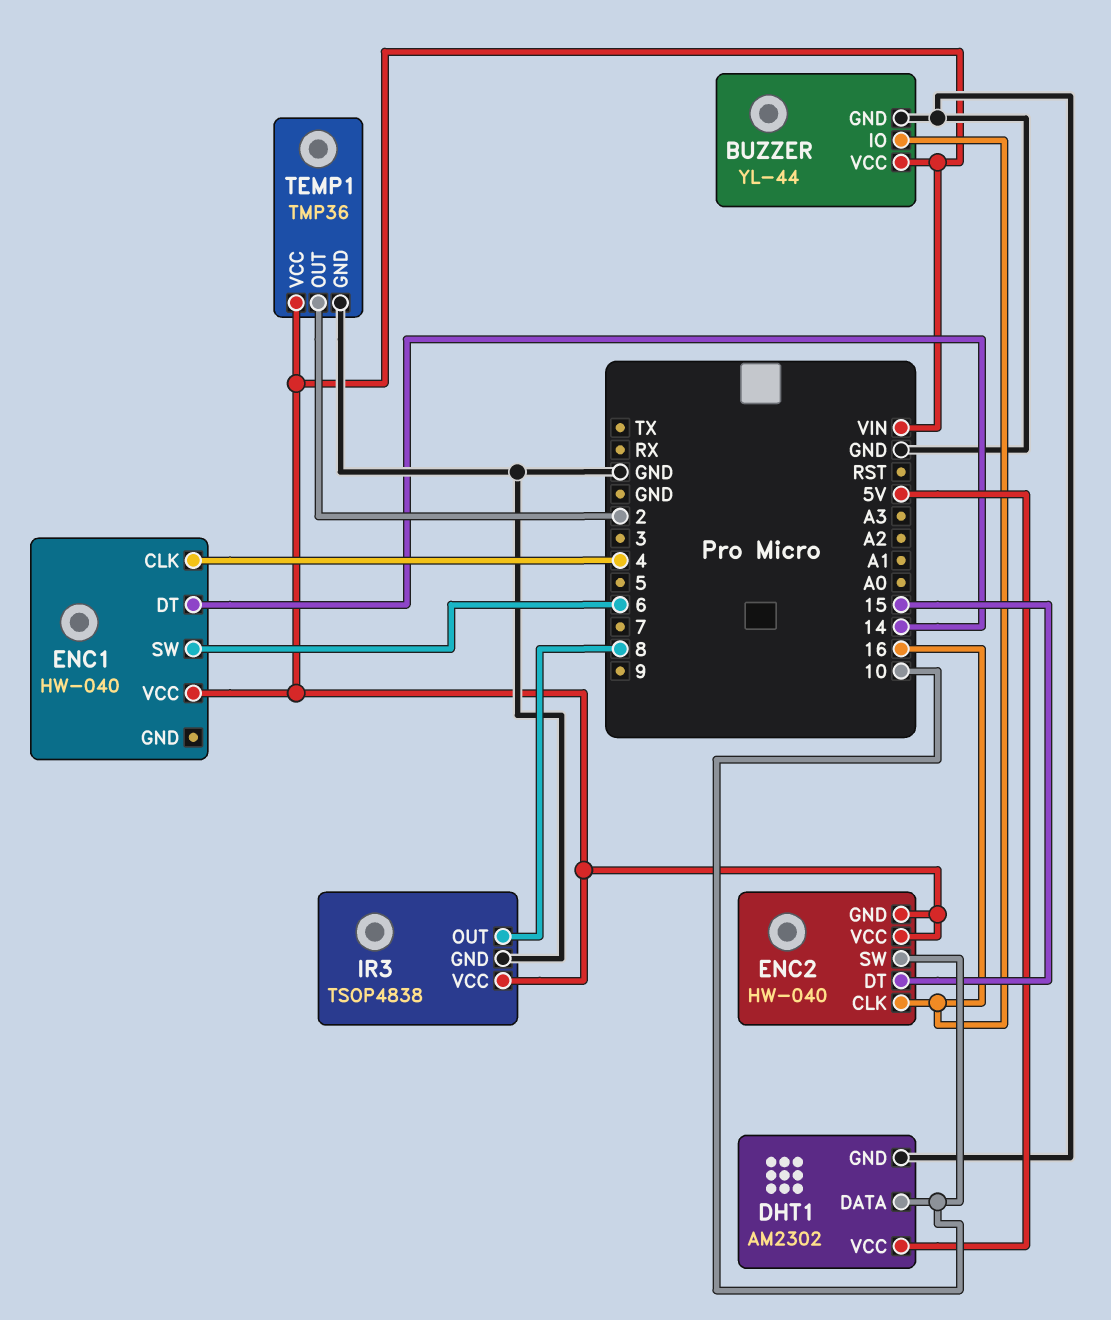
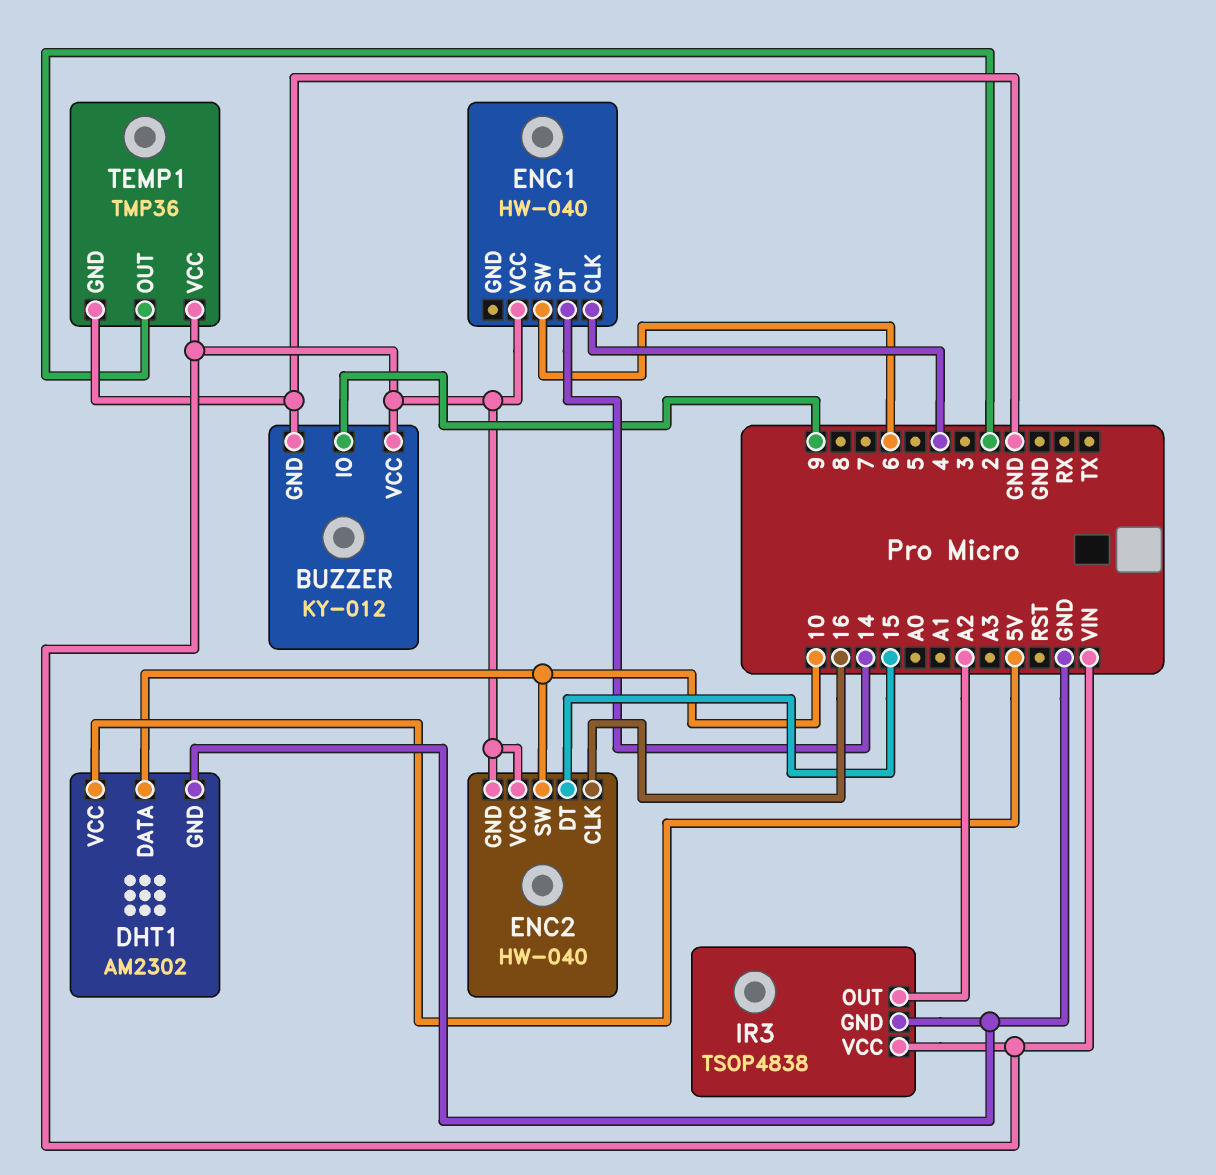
BUZZER: YL-44 -> KY-012
BUZZER pin IO: 16 -> 9
IR3 pin OUT: 8 -> A2

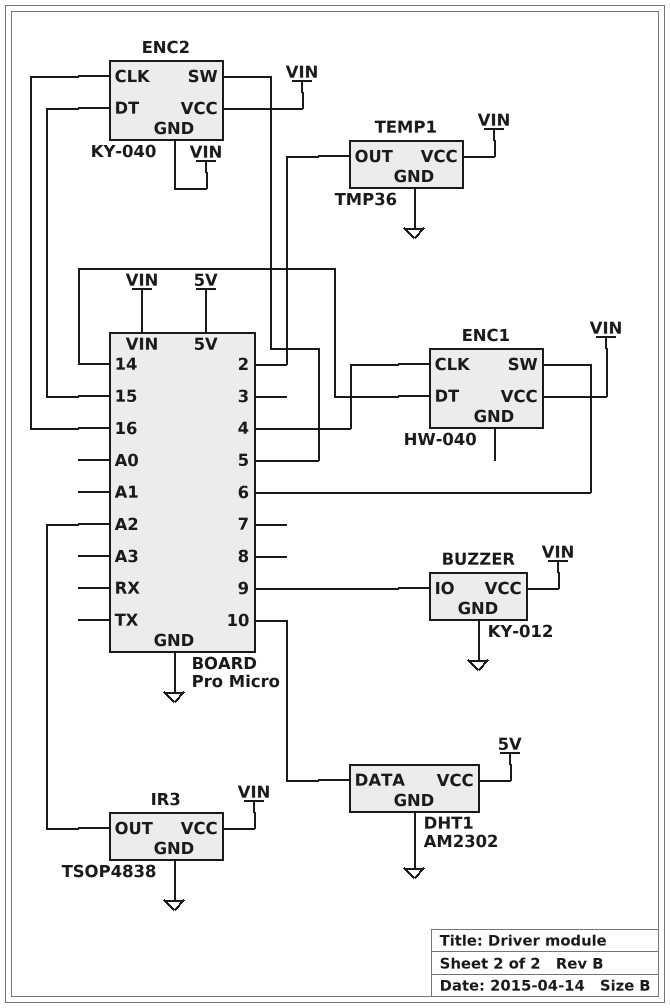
ENC2: HW-040 -> KY-040
ENC2 pin SW: 10 -> 5

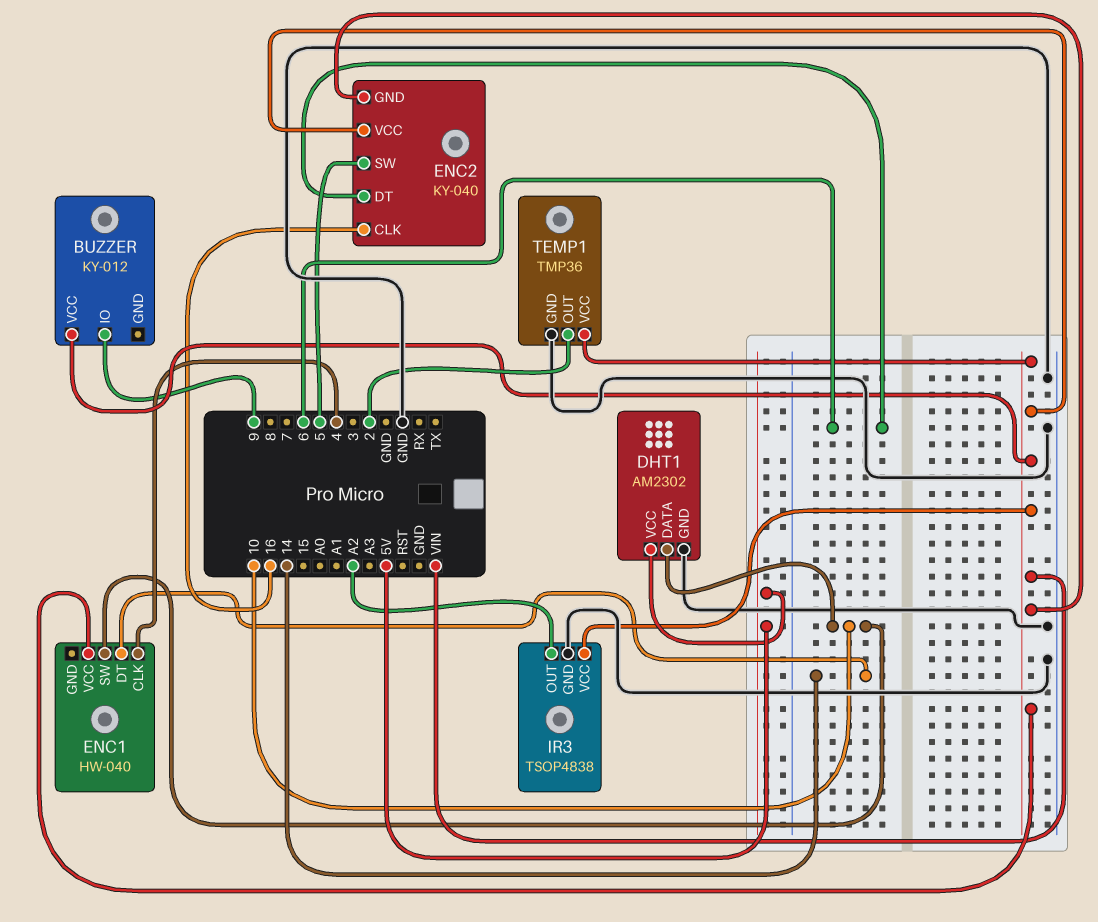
BUZZER pin GND: GND -> none
ENC1 pin SW: 6 -> 10
ENC2 pin DT: 15 -> 6

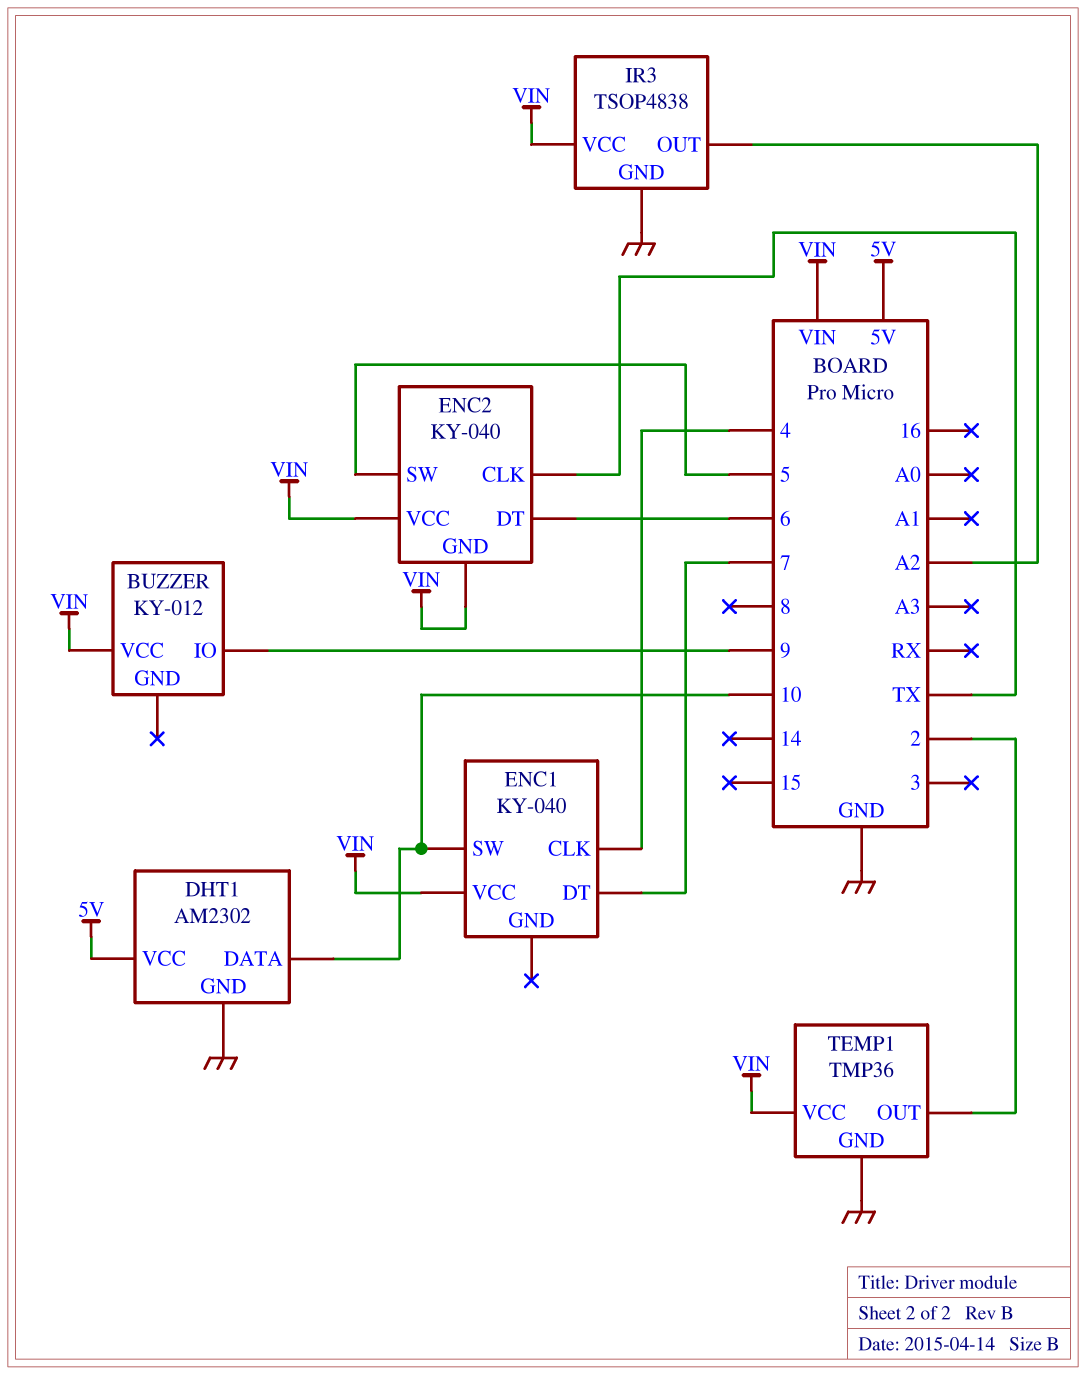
ENC1: HW-040 -> KY-040
ENC1 pin DT: 14 -> 7
ENC2 pin CLK: 16 -> TX

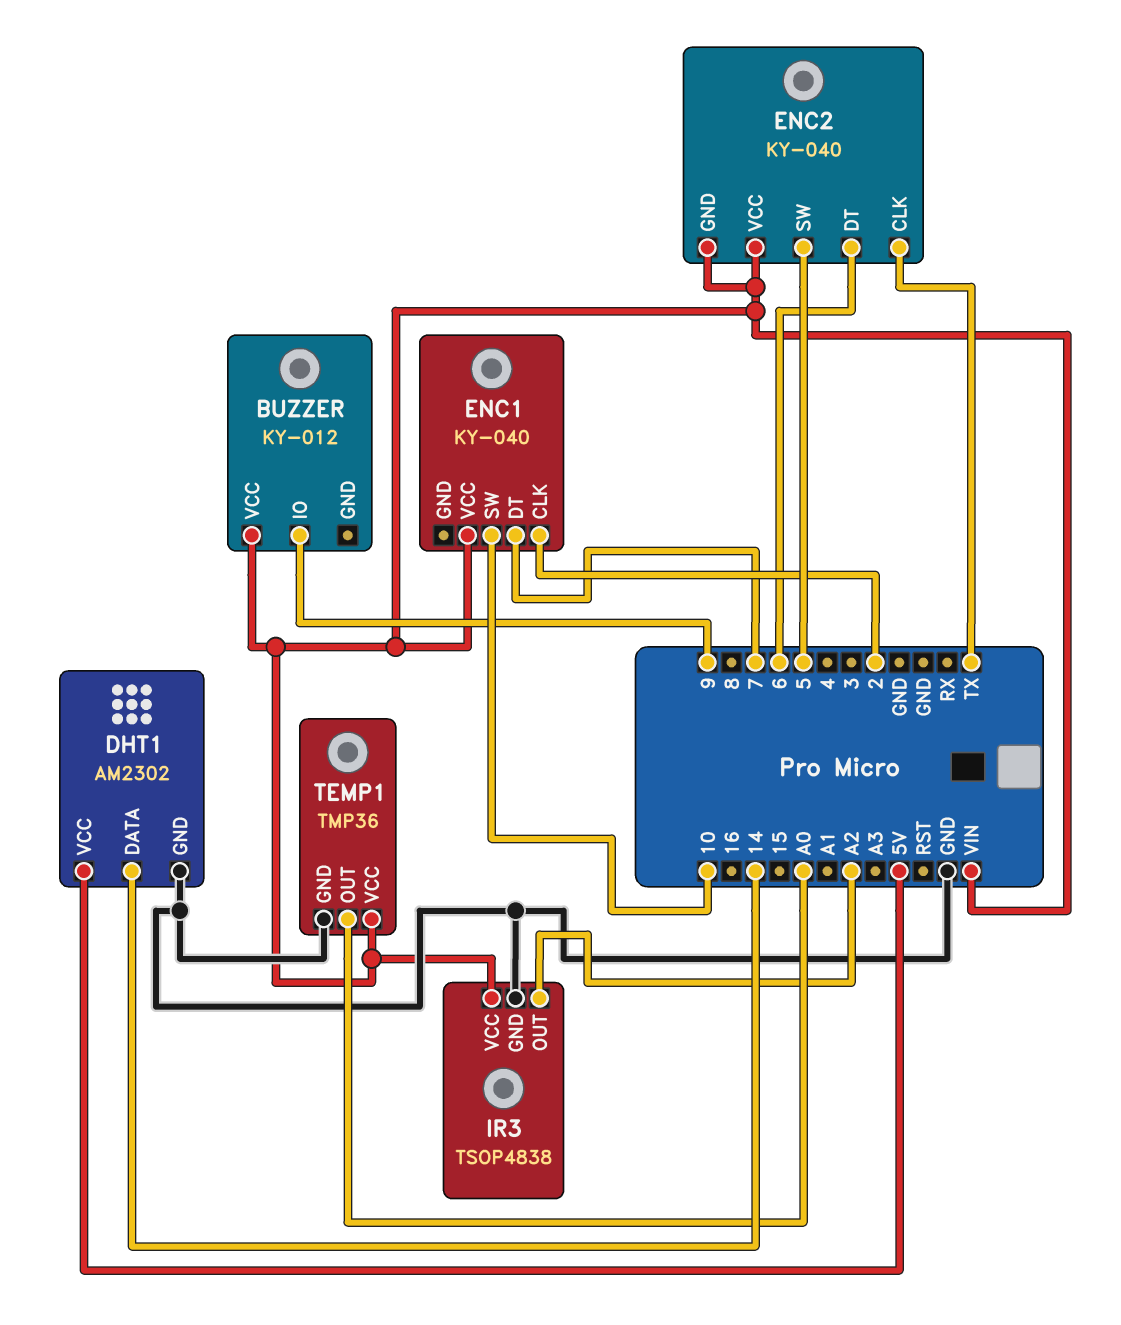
DHT1 pin DATA: 10 -> 14
ENC1 pin CLK: 4 -> 2
TEMP1 pin OUT: 2 -> A0

